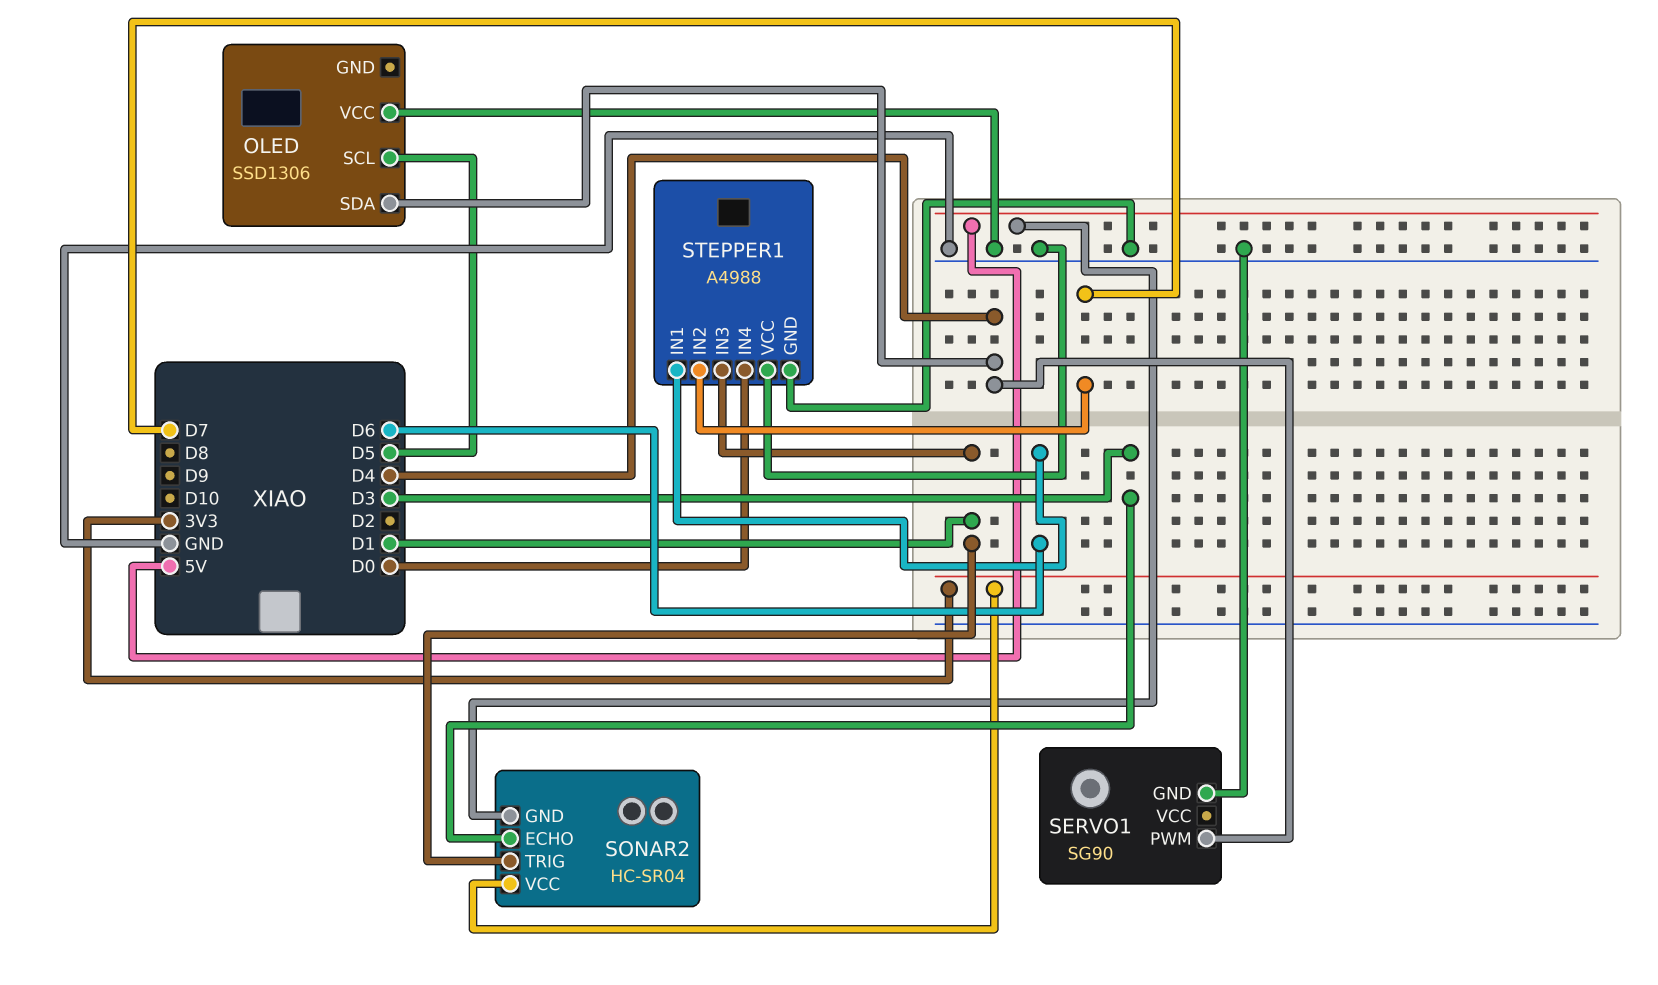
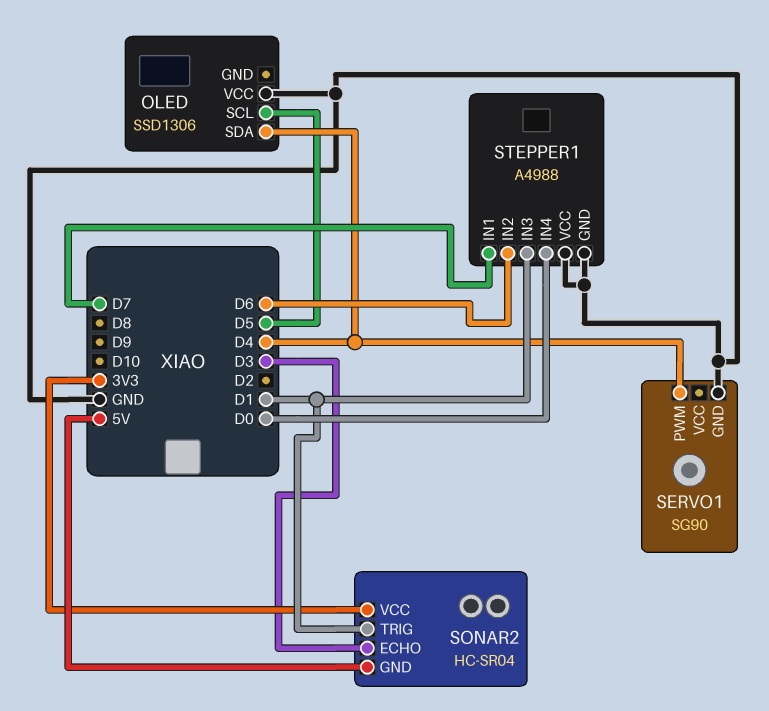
STEPPER1 pin IN1: D6 -> D7
STEPPER1 pin IN2: D7 -> D6

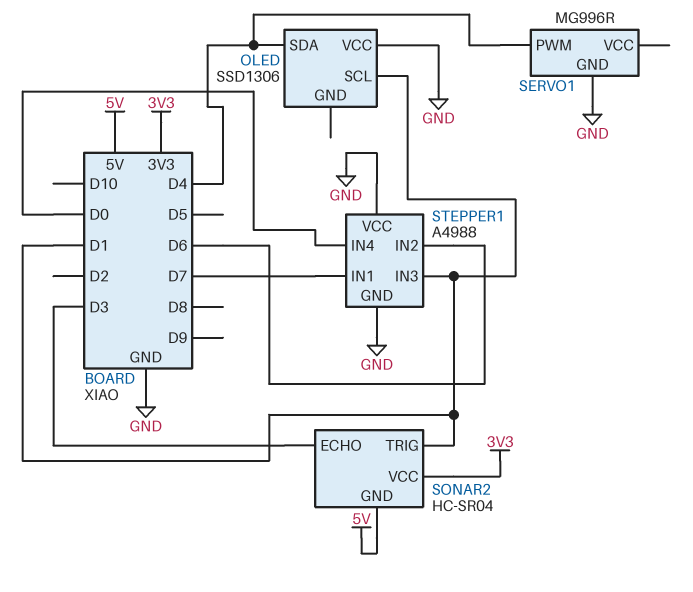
OLED pin SCL: D5 -> D1
SERVO1: SG90 -> MG996R

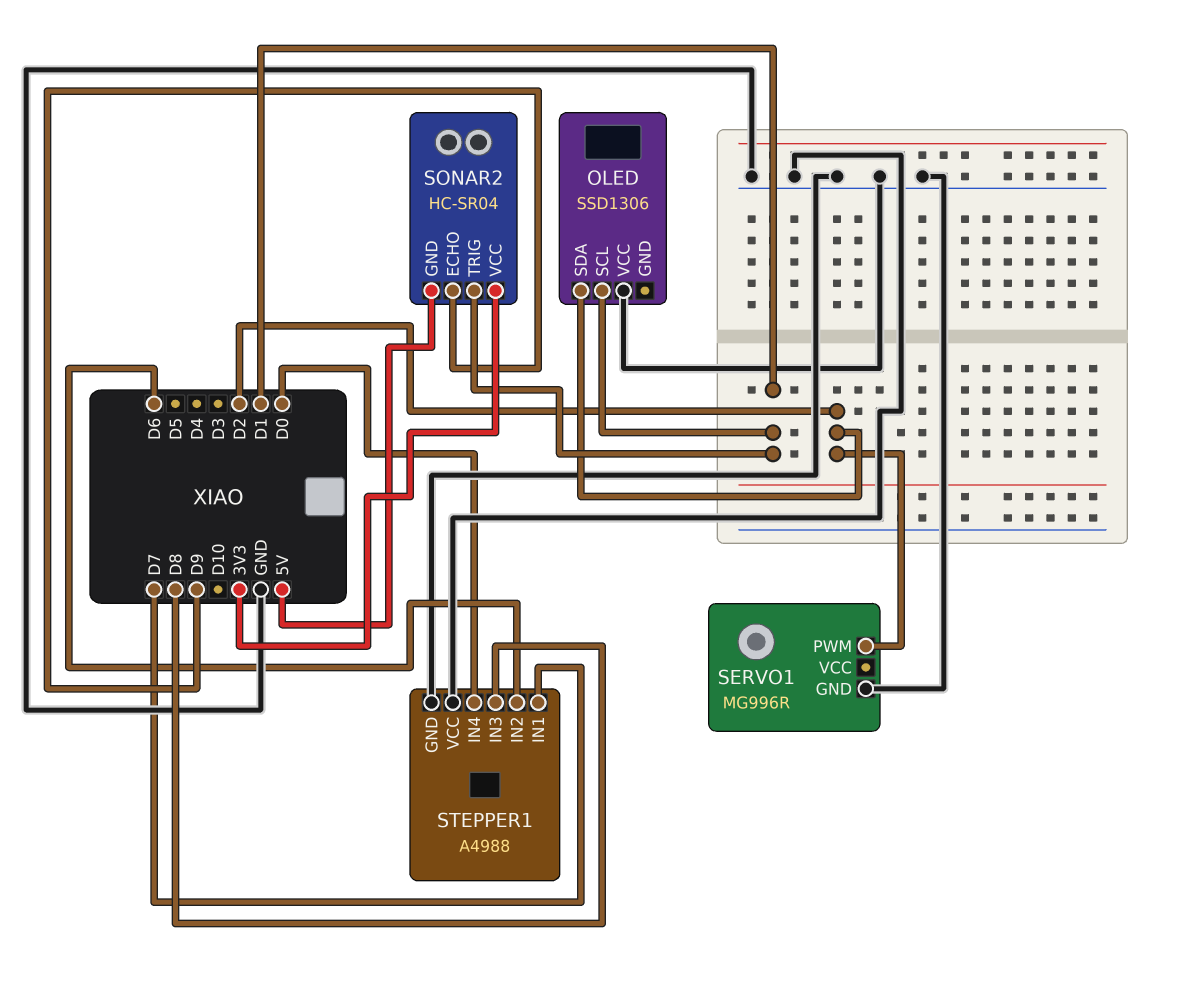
OLED pin SDA: D4 -> D2
SERVO1 pin PWM: D4 -> D2
SONAR2 pin ECHO: D3 -> D9
STEPPER1 pin IN3: D1 -> D8

